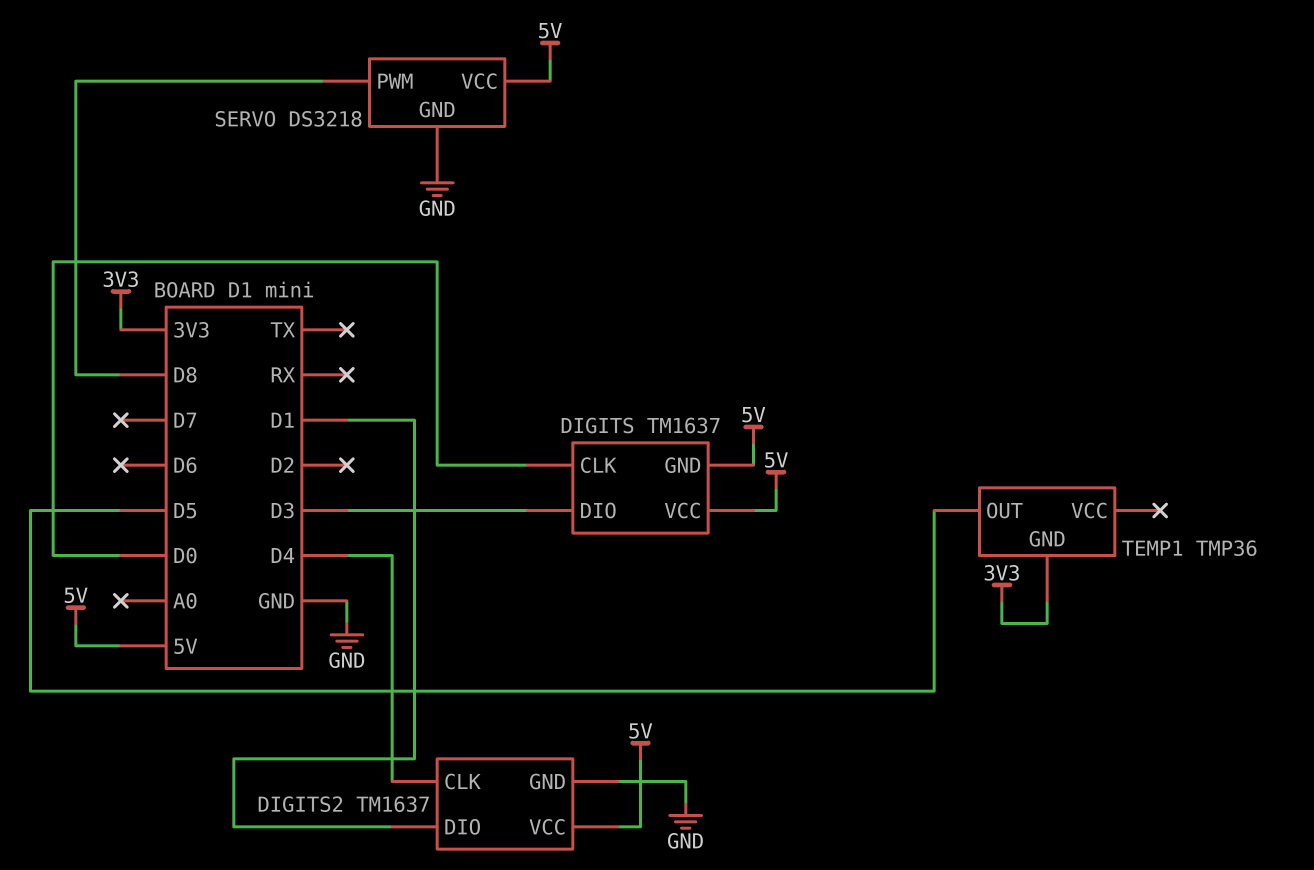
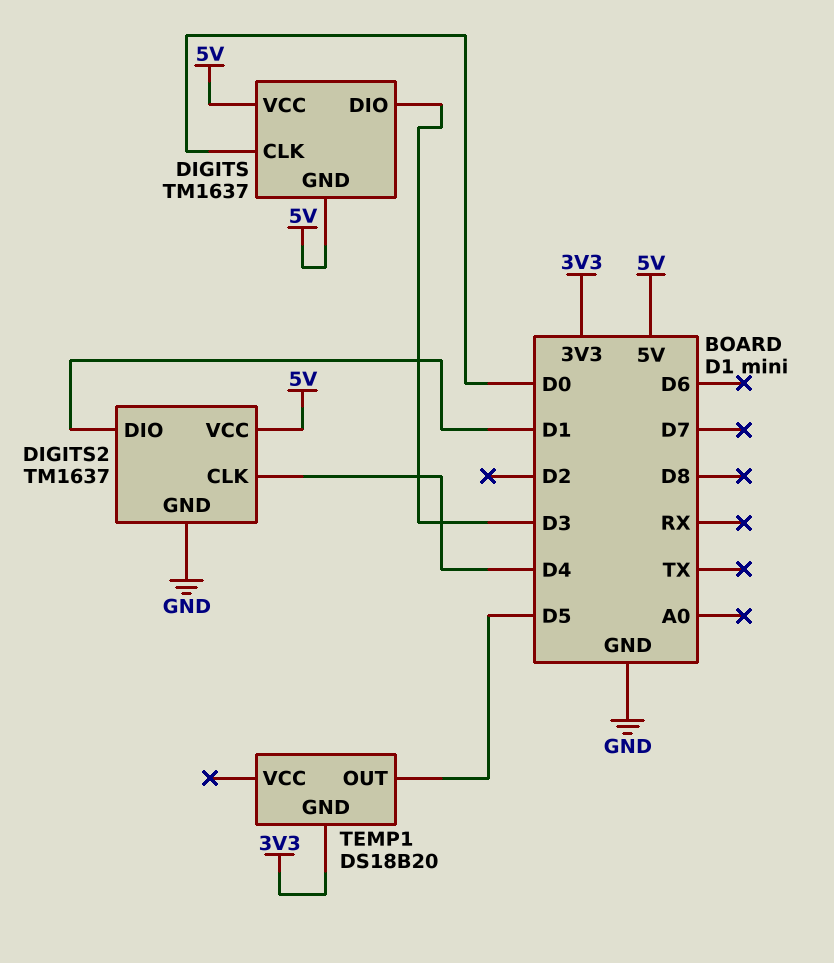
SERVO: DS3218 -> none
SERVO pin GND: GND -> none
SERVO pin PWM: D8 -> none
SERVO pin VCC: 5V -> none
TEMP1: TMP36 -> DS18B20

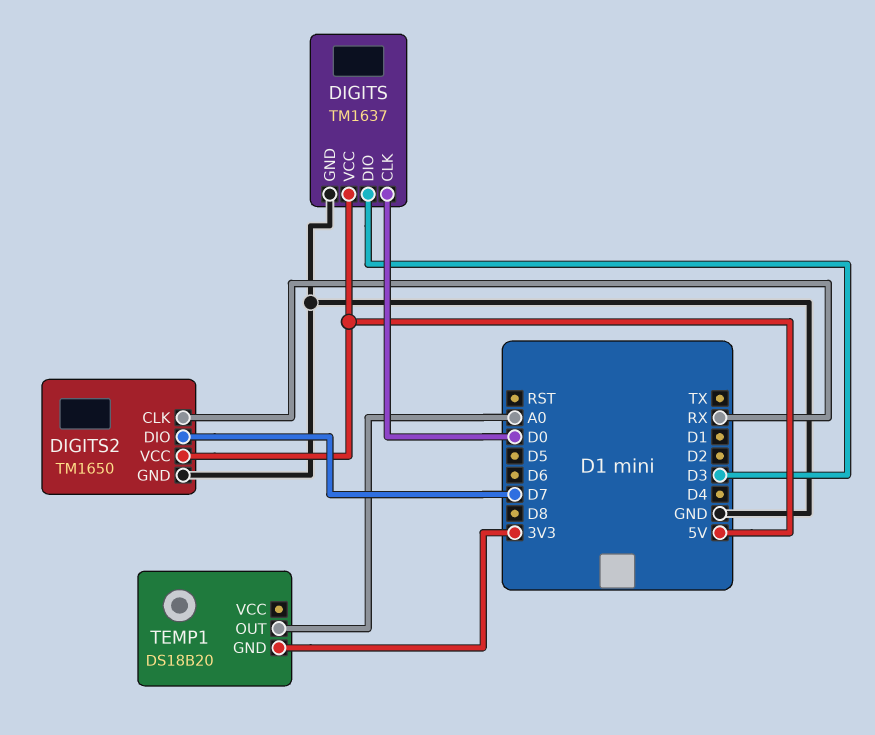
DIGITS pin GND: 5V -> GND
DIGITS2: TM1637 -> TM1650
DIGITS2 pin CLK: D4 -> RX
DIGITS2 pin DIO: D1 -> D7
TEMP1 pin OUT: D5 -> A0

